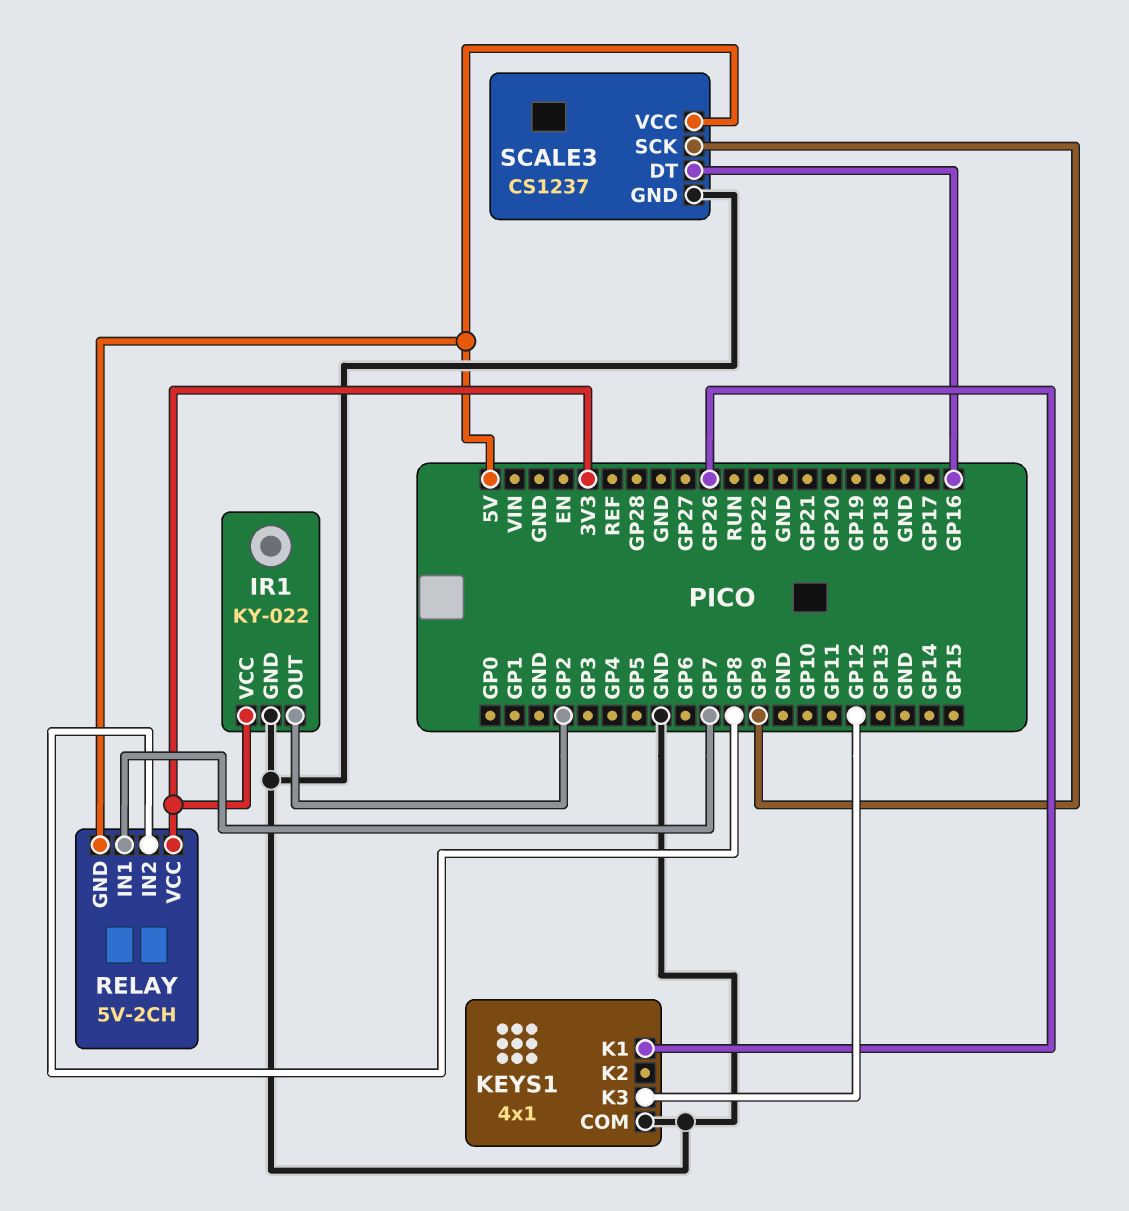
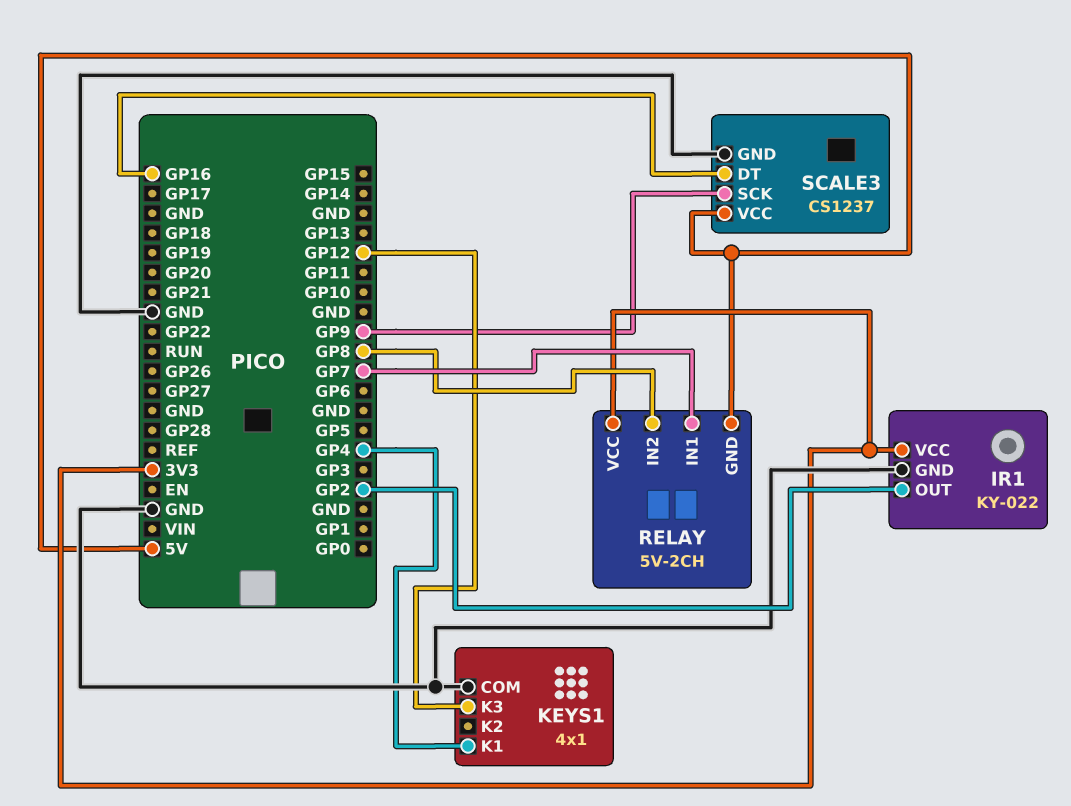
KEYS1 pin K1: GP26 -> GP4

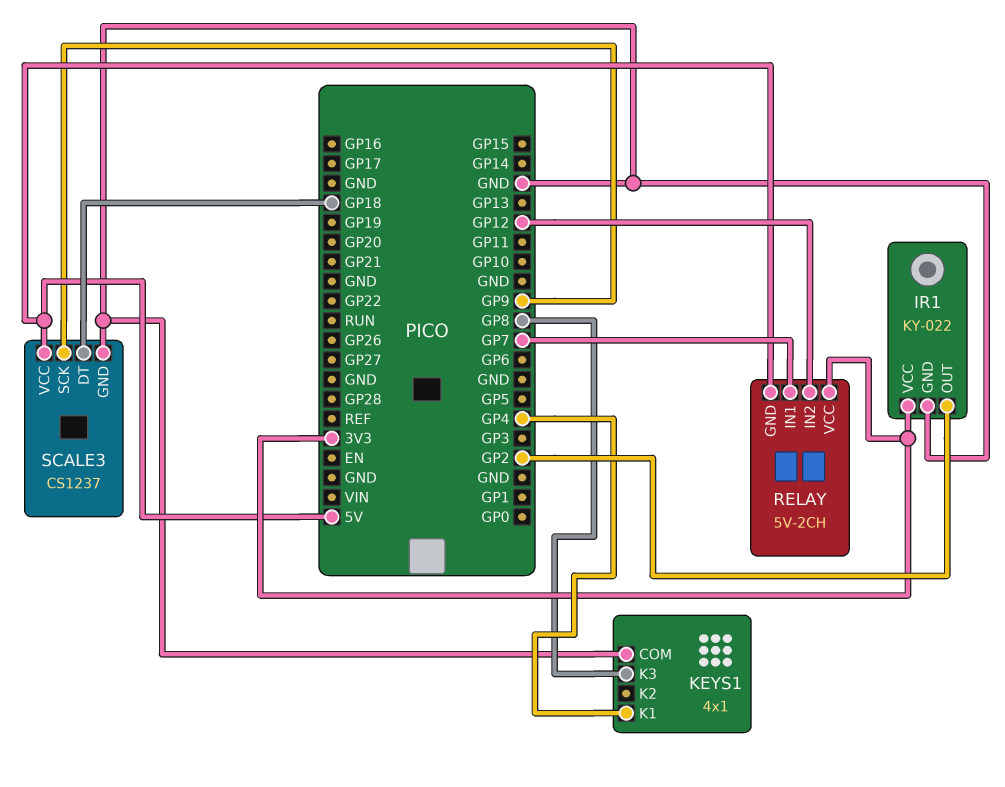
KEYS1 pin K3: GP12 -> GP8
RELAY pin IN2: GP8 -> GP12
SCALE3 pin DT: GP16 -> GP18

